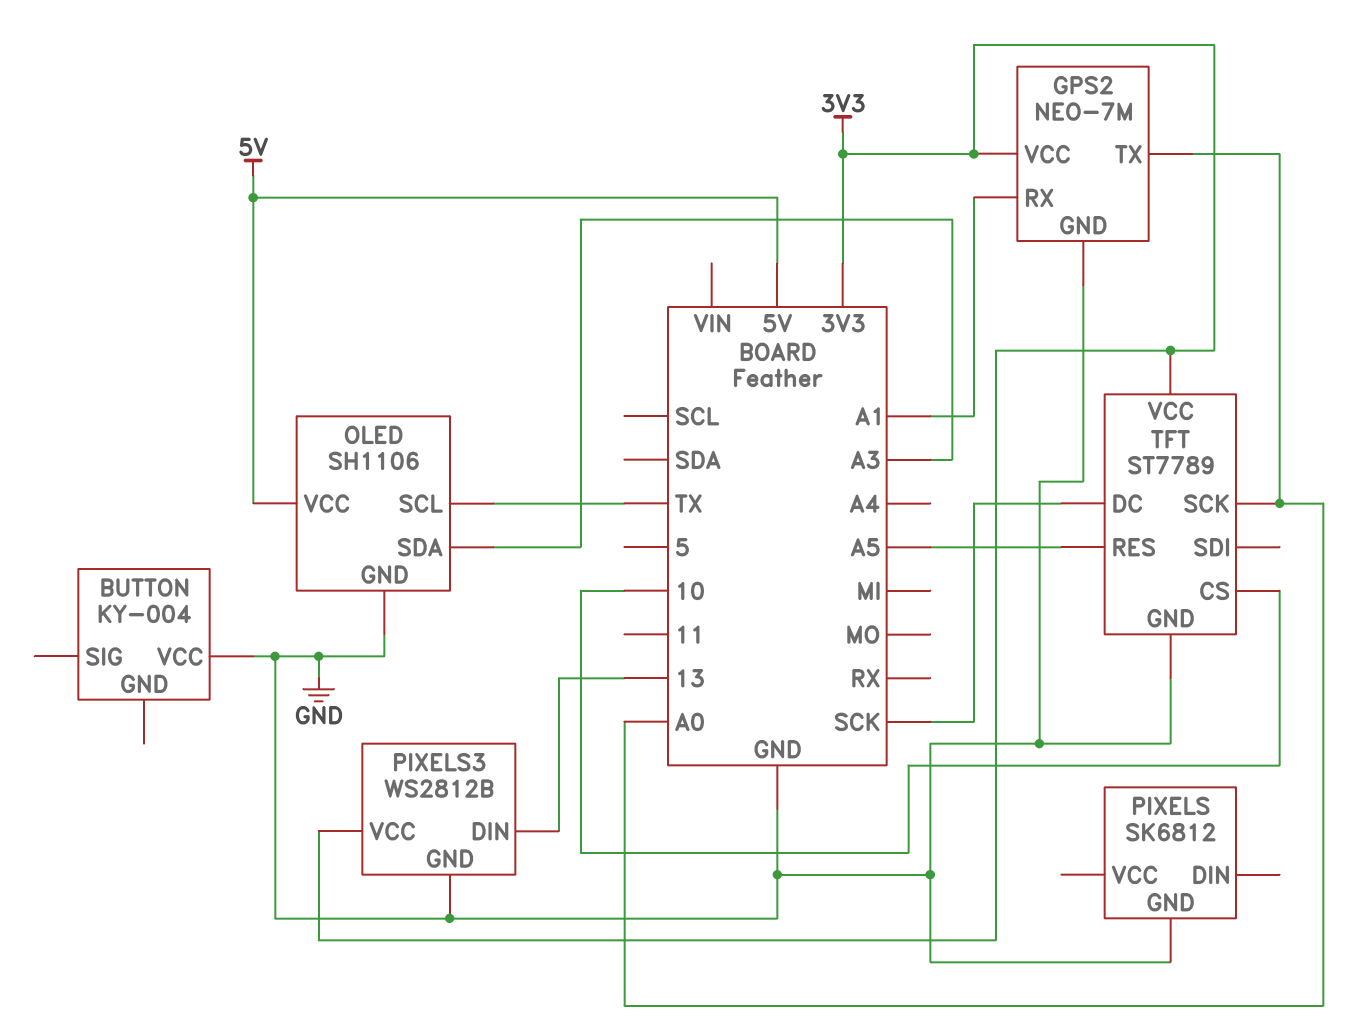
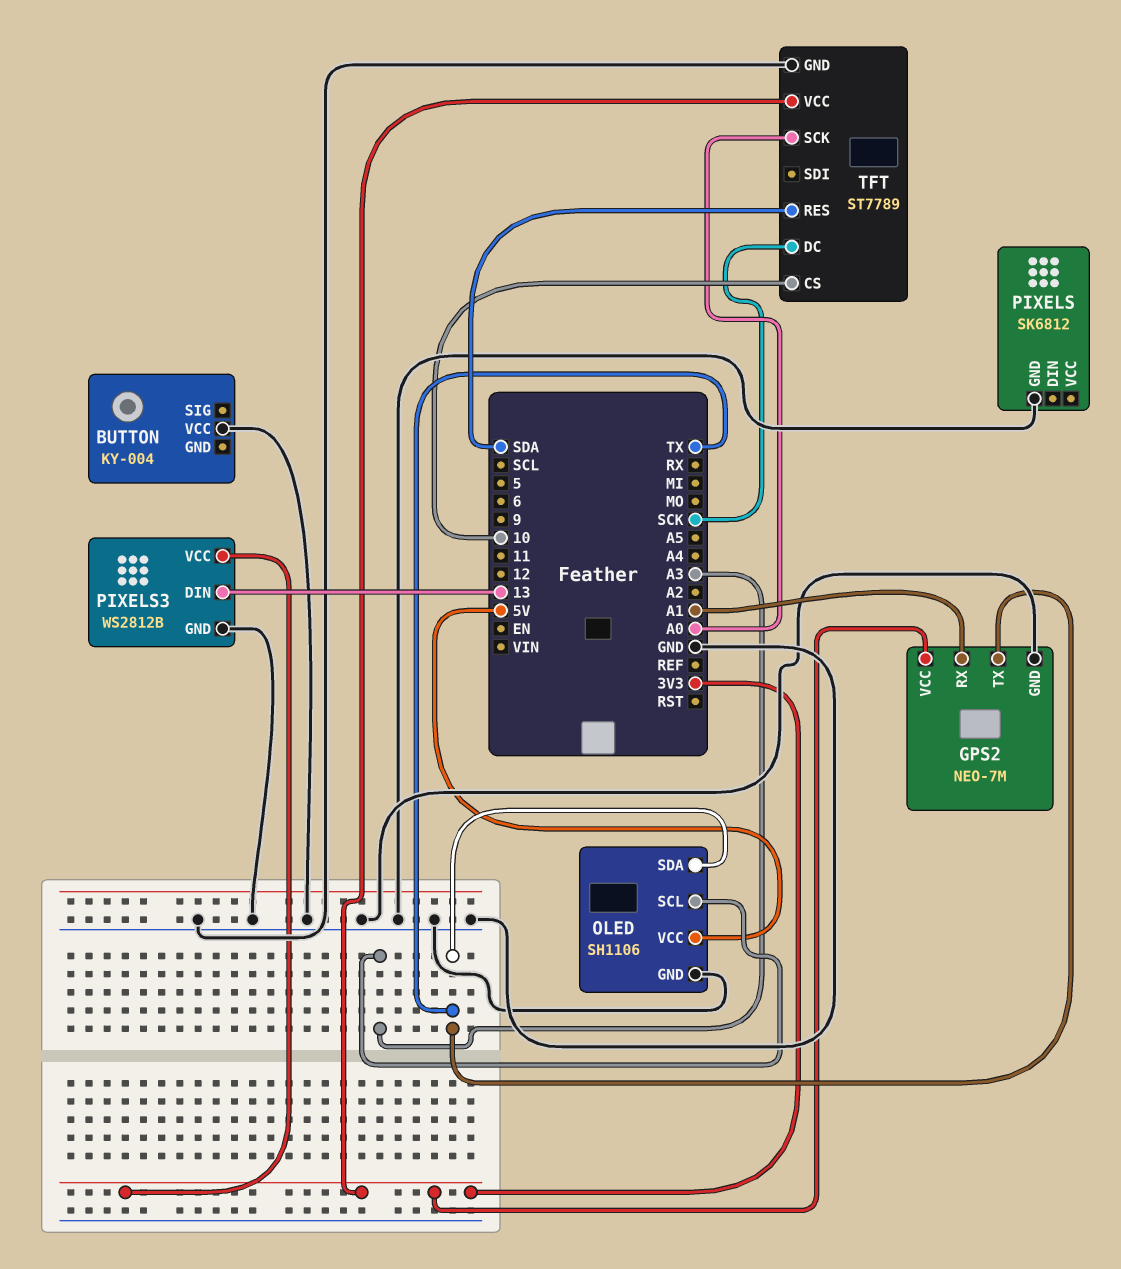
GPS2 pin TX: A0 -> TX
OLED pin SCL: TX -> A3
OLED pin SDA: A3 -> TX
TFT pin RES: A5 -> SDA

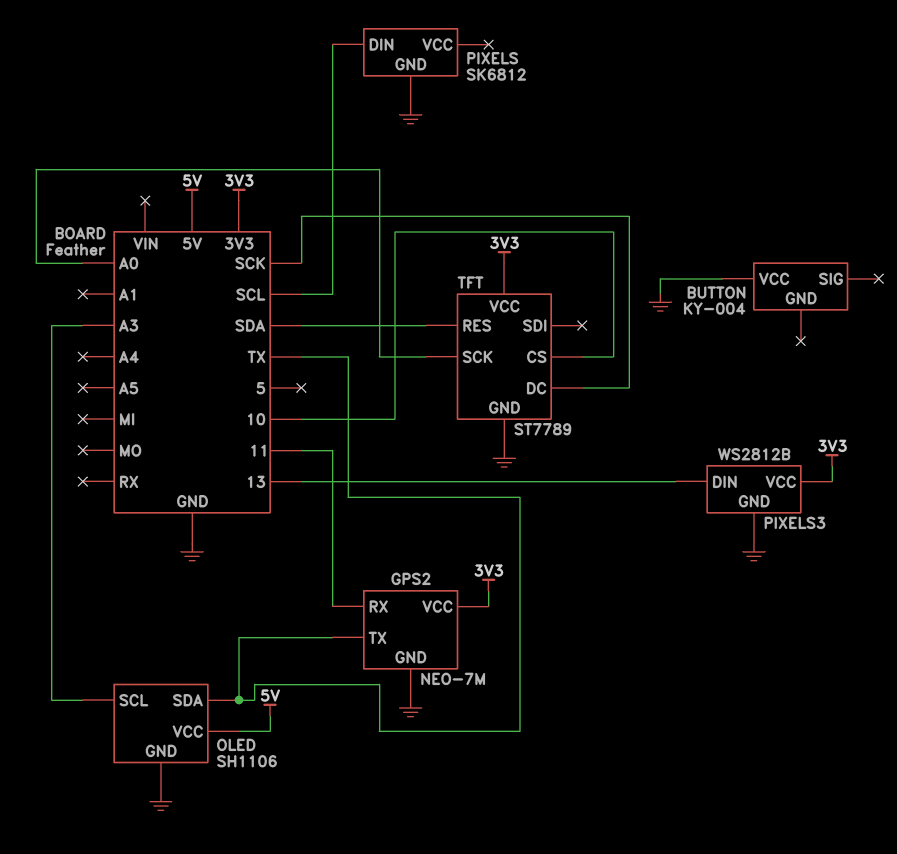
GPS2 pin RX: A1 -> 11
PIXELS pin DIN: none -> SCL

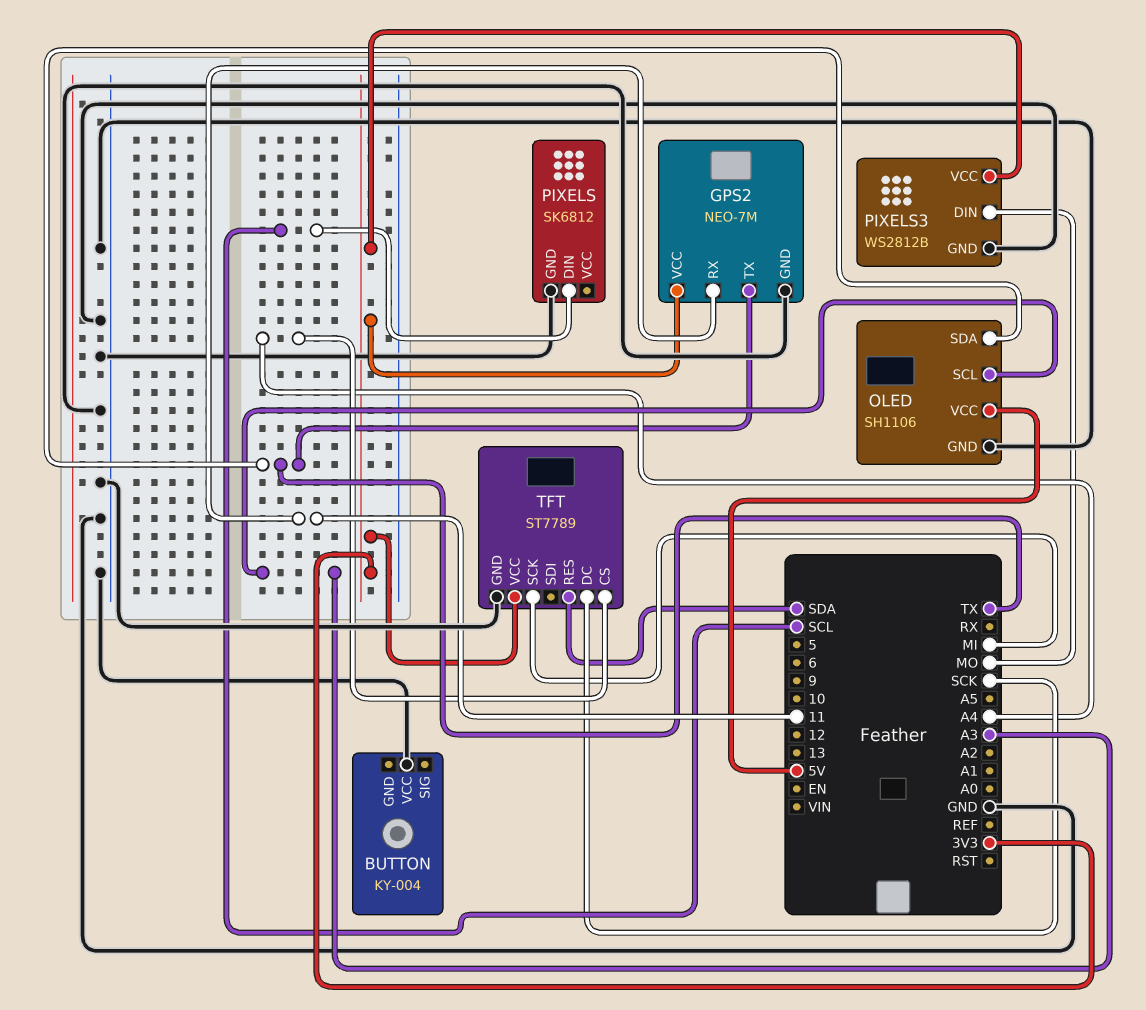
PIXELS3 pin DIN: 13 -> MO
TFT pin CS: 10 -> A4
TFT pin SCK: A0 -> MI

